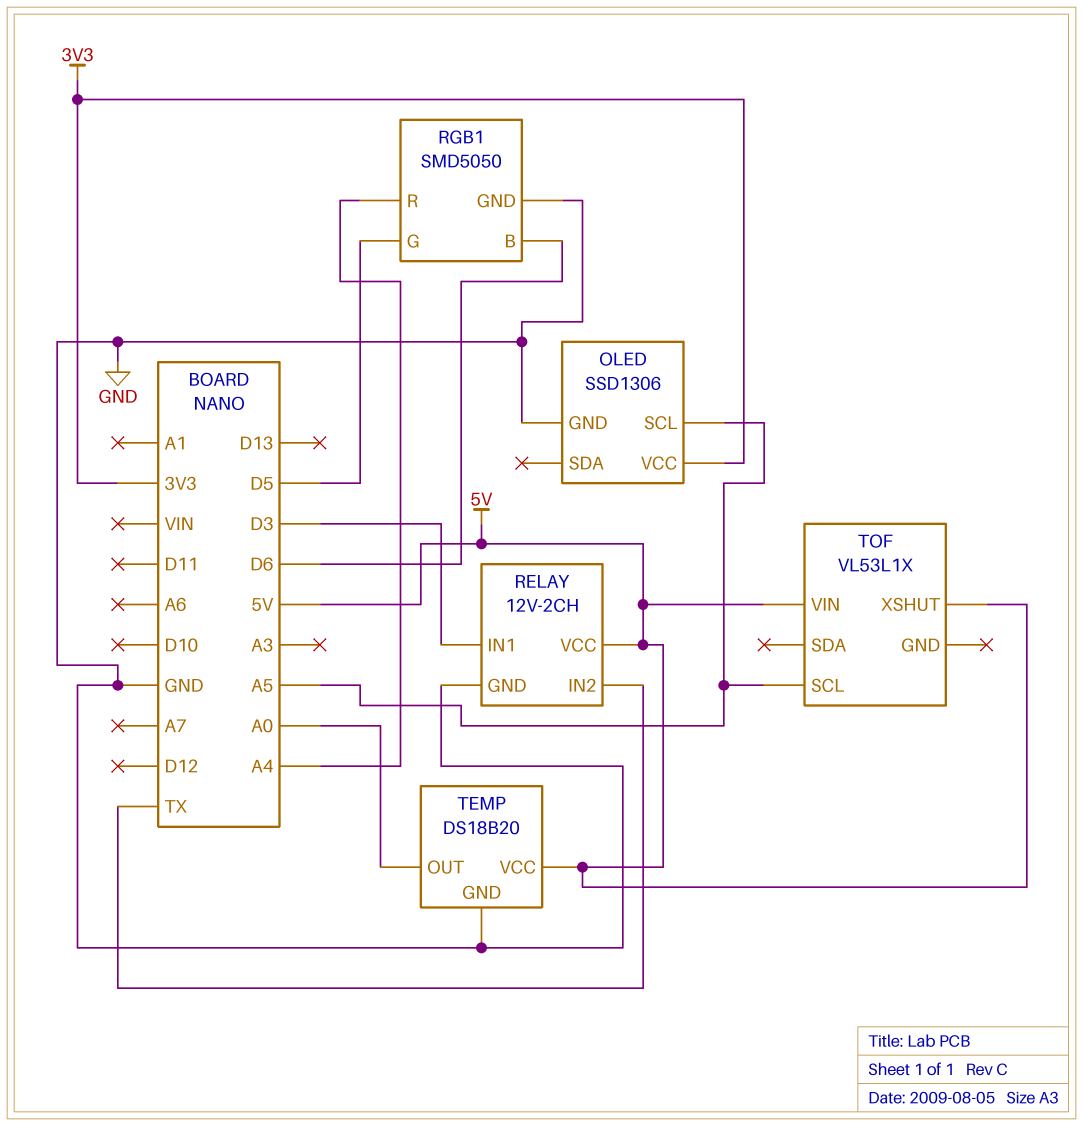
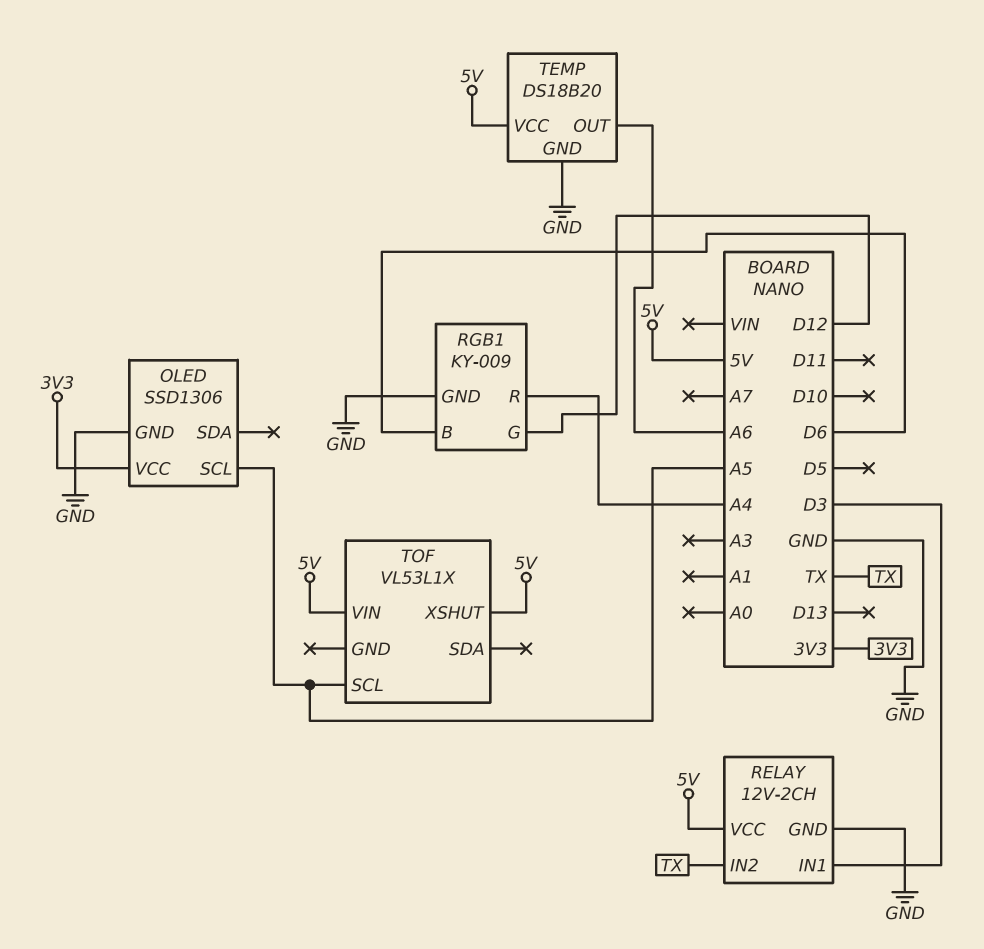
RGB1: SMD5050 -> KY-009
RGB1 pin G: D5 -> D12
TEMP pin OUT: A0 -> A6

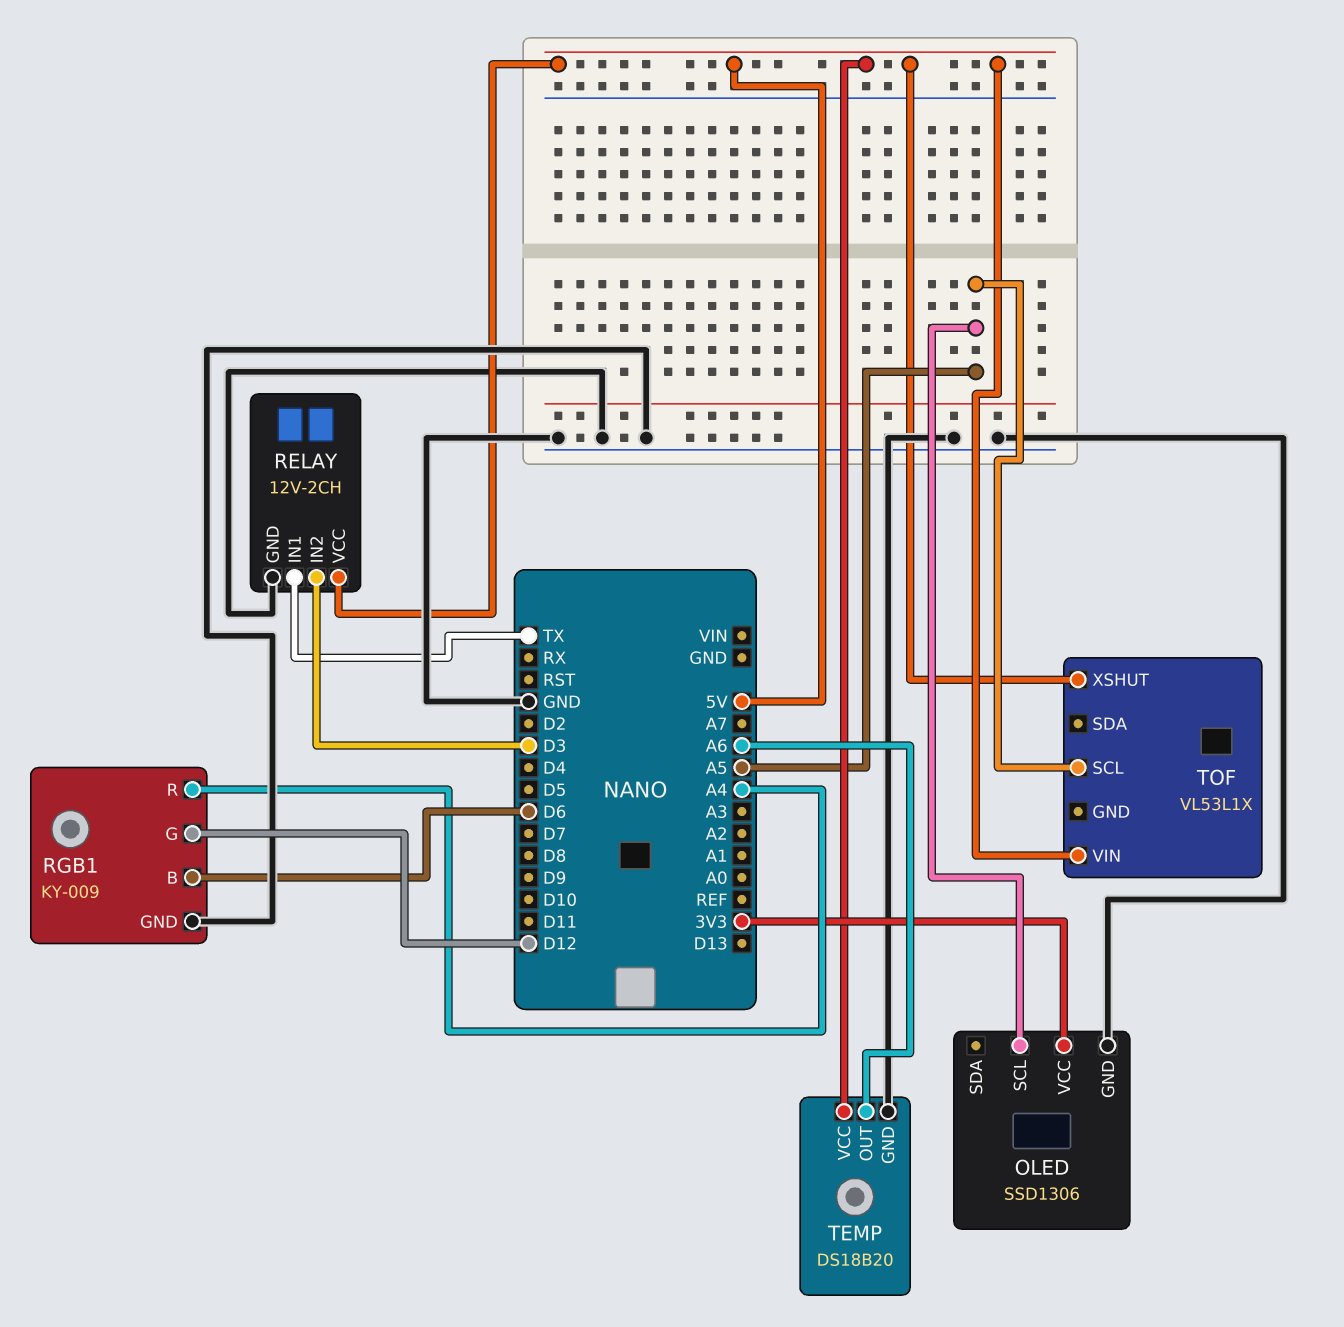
RELAY pin IN1: D3 -> TX
RELAY pin IN2: TX -> D3

